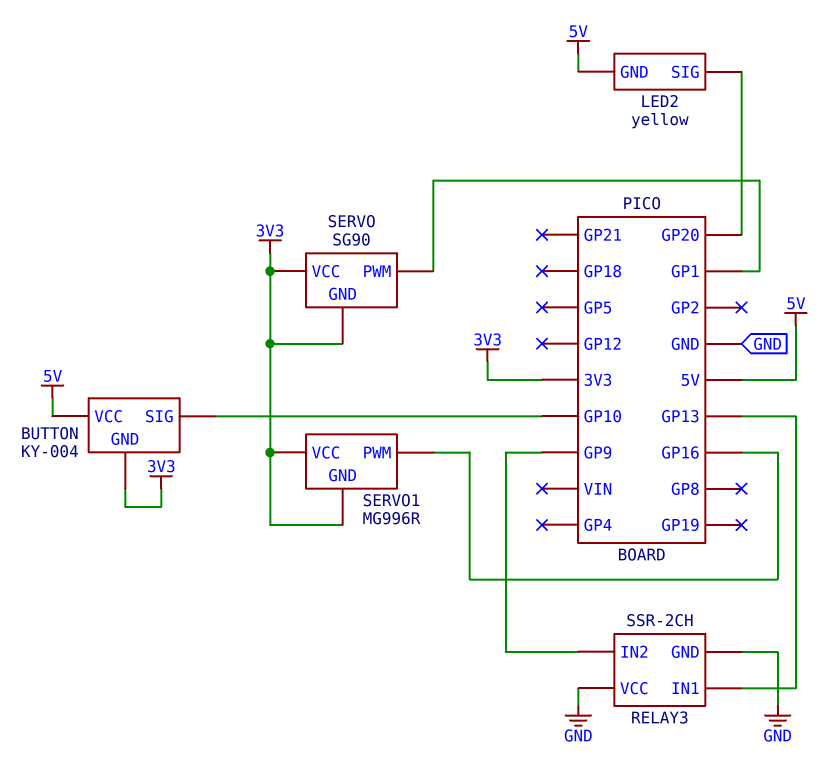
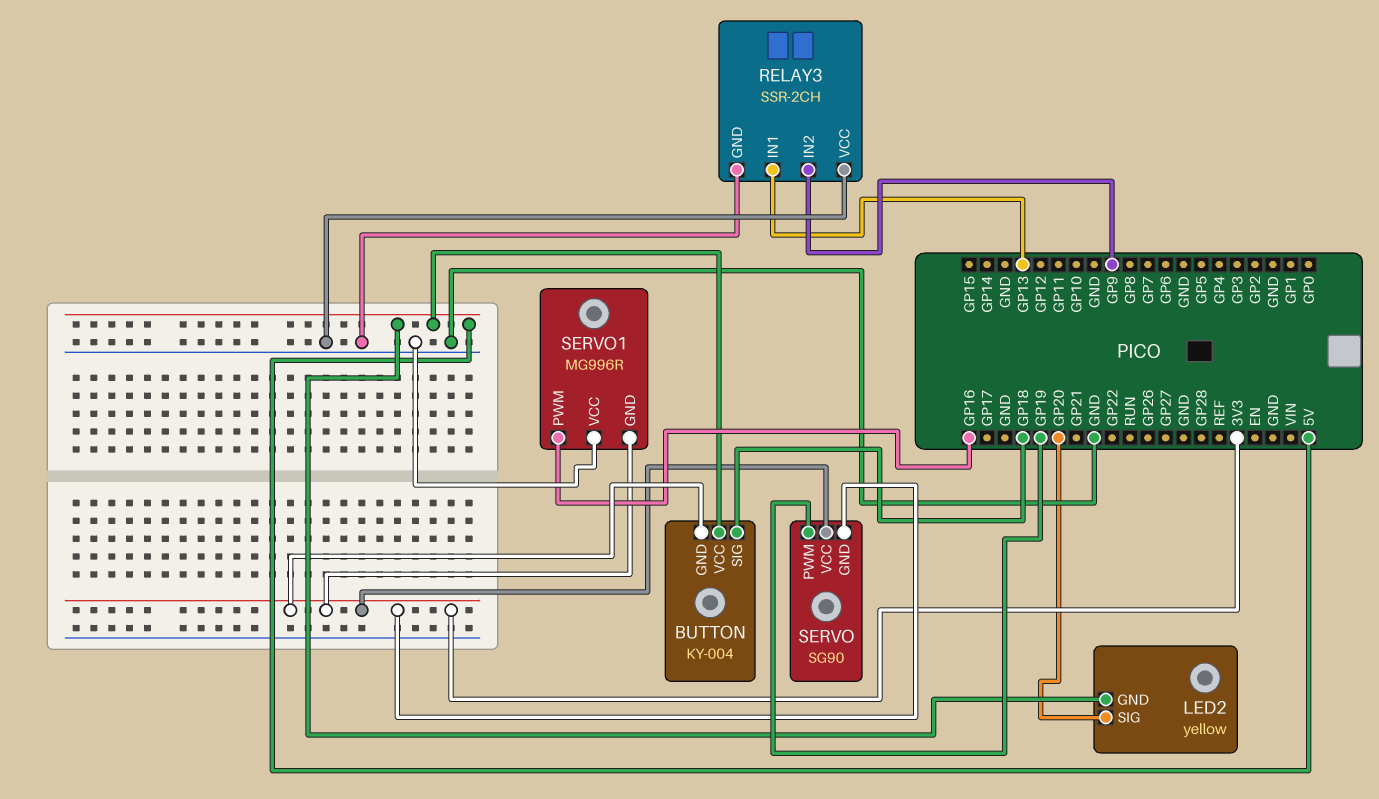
BUTTON pin SIG: GP10 -> GP18
SERVO pin PWM: GP1 -> GP19
SERVO1 pin VCC: 3V3 -> GND

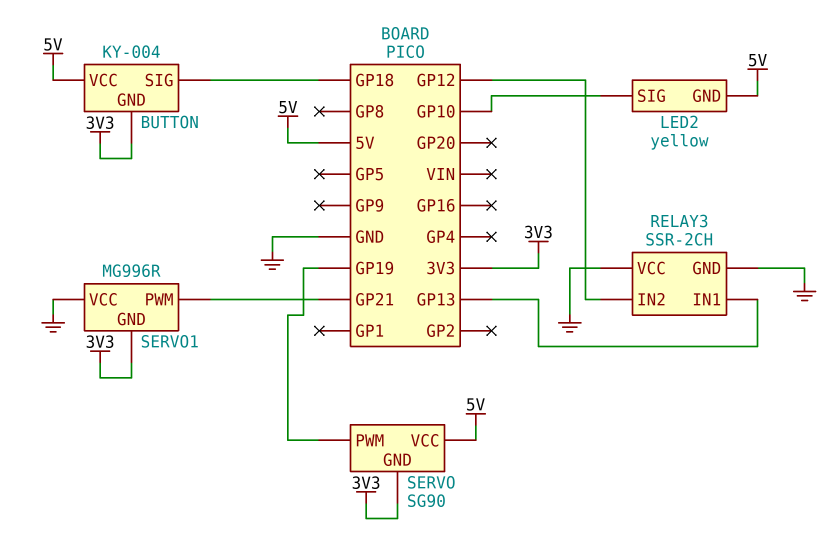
LED2 pin SIG: GP20 -> GP10
RELAY3 pin IN2: GP9 -> GP12
SERVO pin VCC: 3V3 -> 5V
SERVO1 pin PWM: GP16 -> GP21

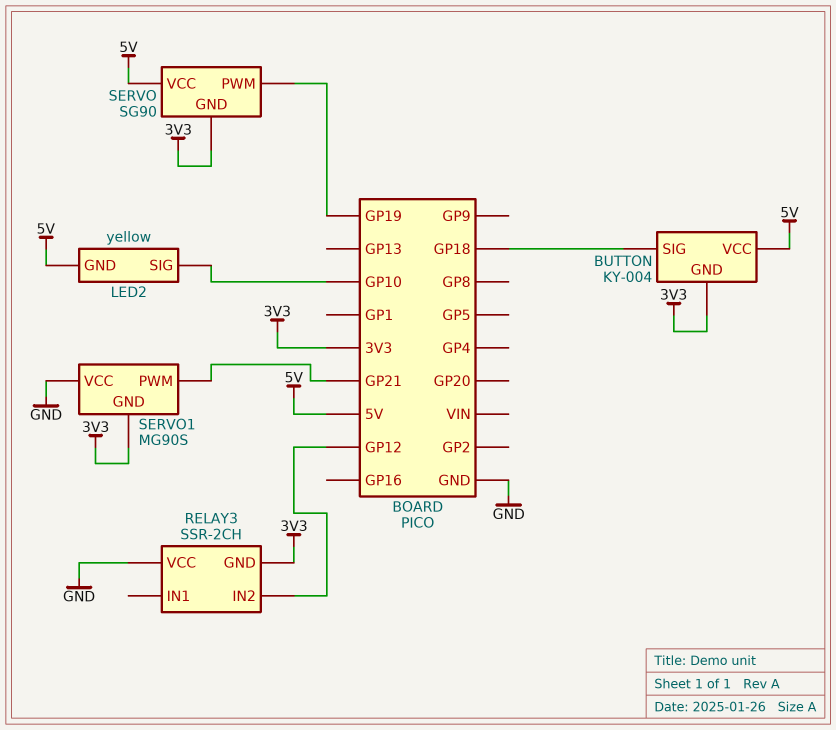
RELAY3 pin GND: GND -> 3V3
RELAY3 pin IN1: GP13 -> none
SERVO1: MG996R -> MG90S

